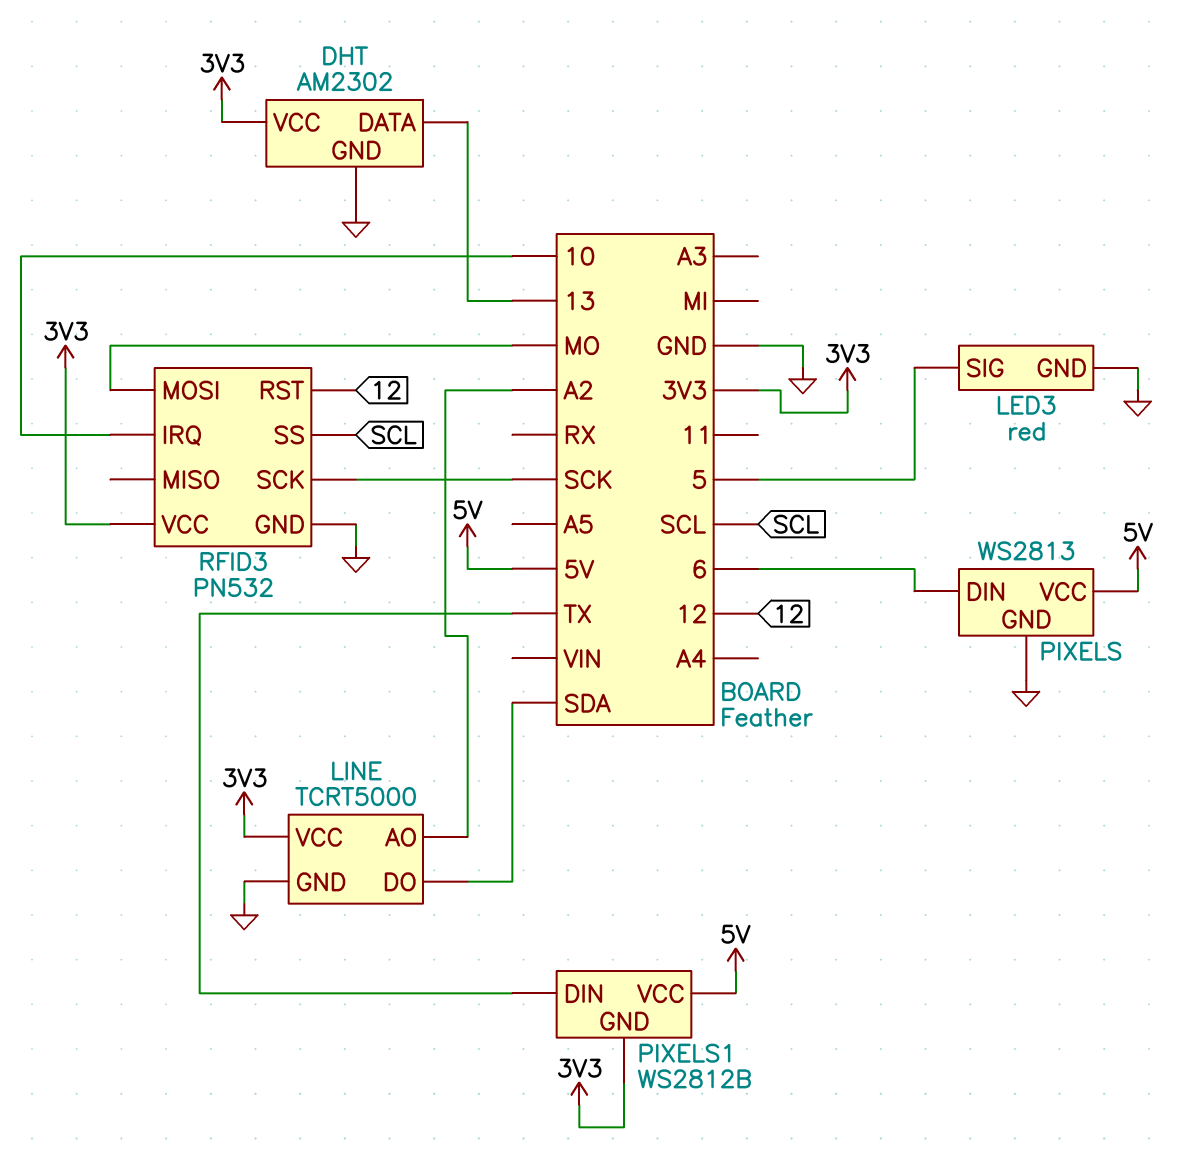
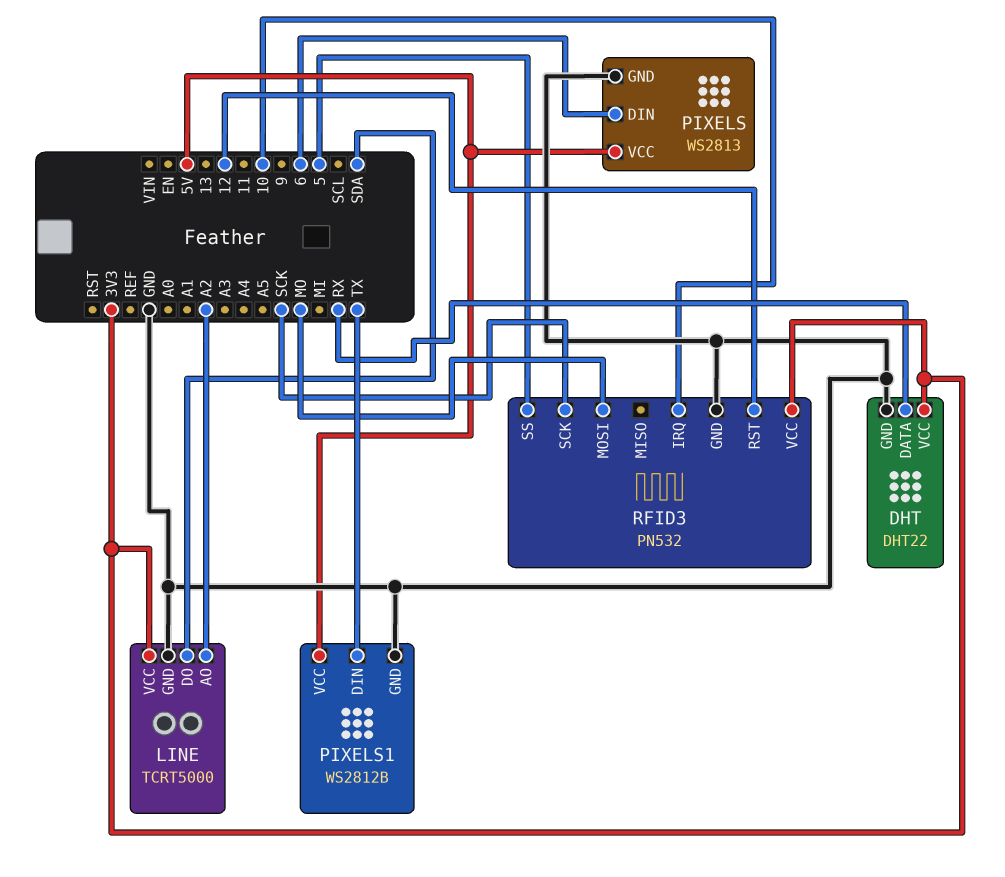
DHT: AM2302 -> DHT22
DHT pin DATA: 13 -> RX
LED3: red -> none
LED3 pin GND: GND -> none
LED3 pin SIG: 5 -> none
PIXELS1 pin GND: 3V3 -> GND
RFID3 pin SS: SCL -> 5

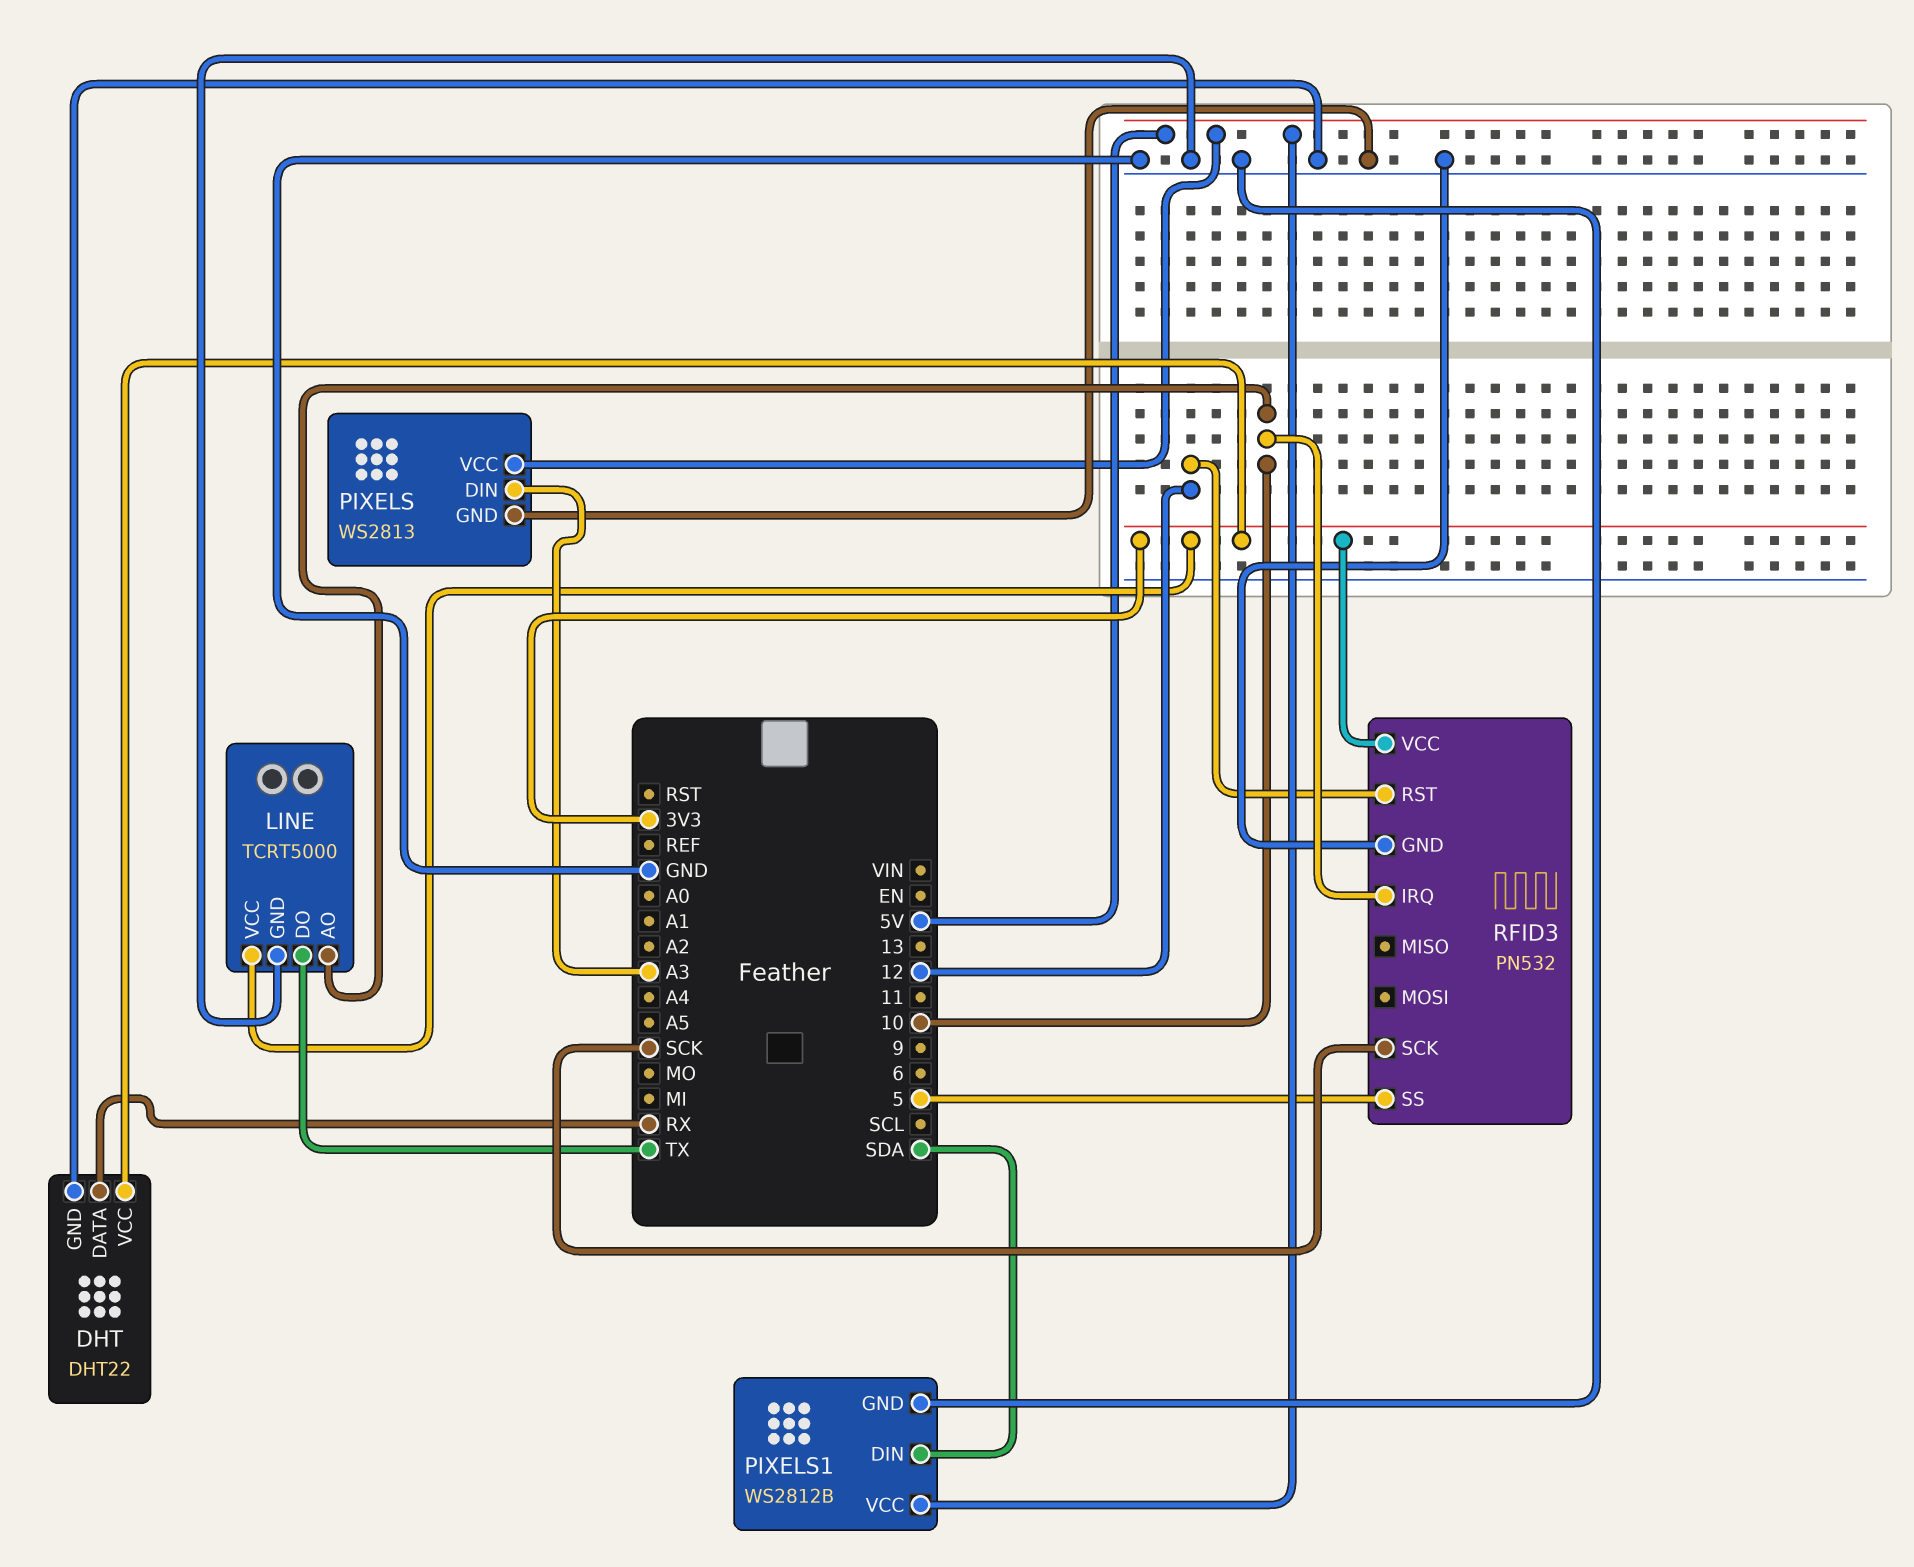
LINE pin AO: A2 -> 10
LINE pin DO: SDA -> TX
PIXELS pin DIN: 6 -> A3
PIXELS1 pin DIN: TX -> SDA
RFID3 pin MOSI: MO -> none

